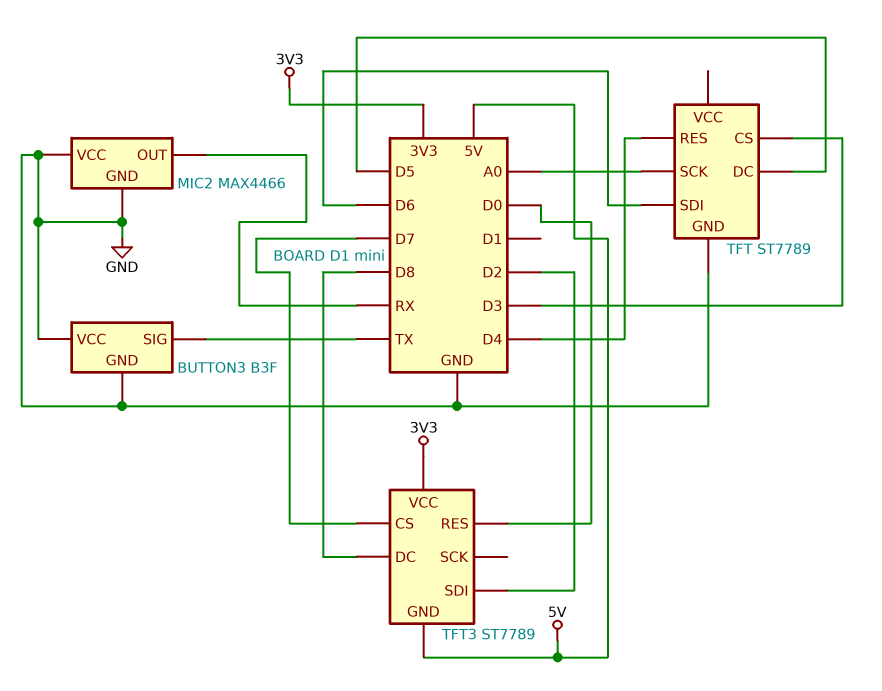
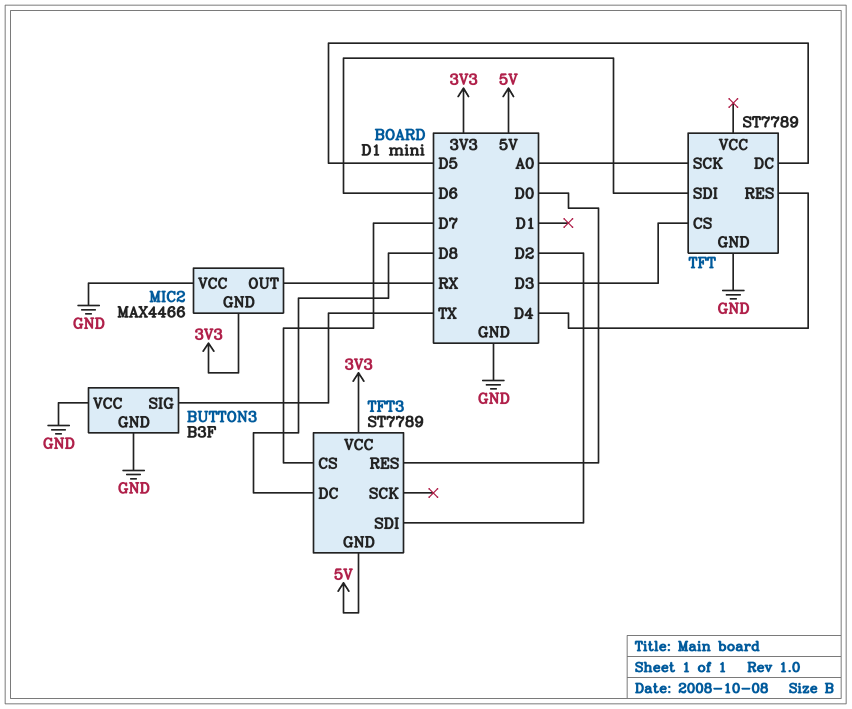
MIC2 pin GND: GND -> 3V3

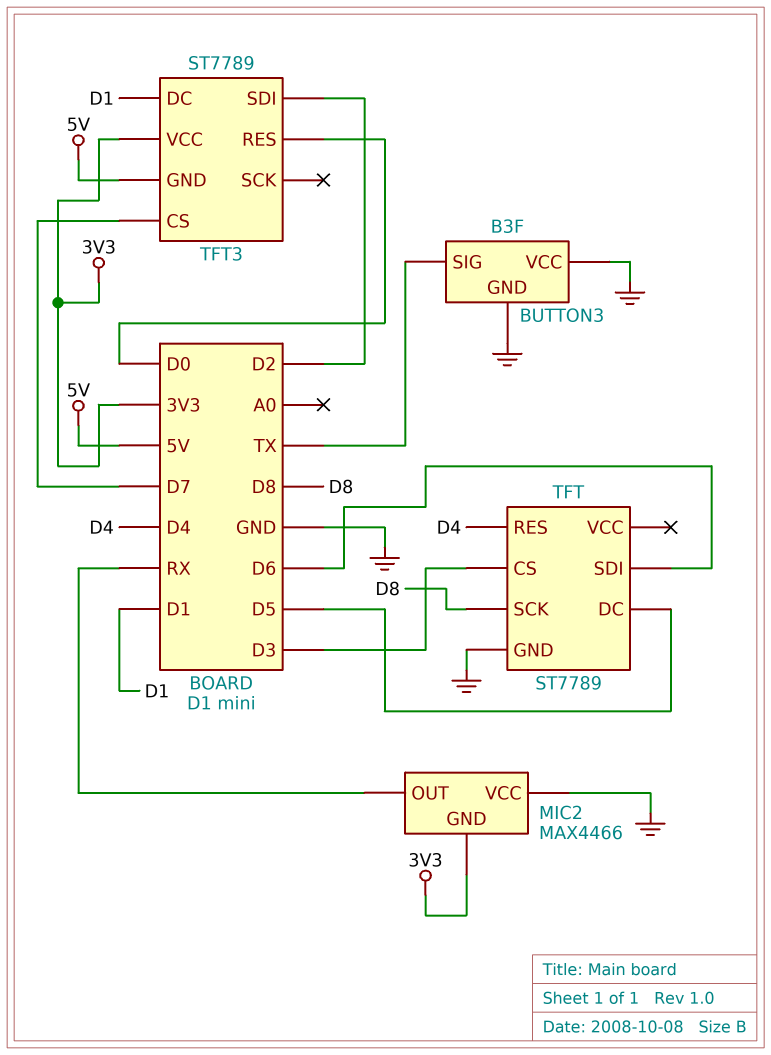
TFT pin SCK: A0 -> D8
TFT3 pin DC: D8 -> D1

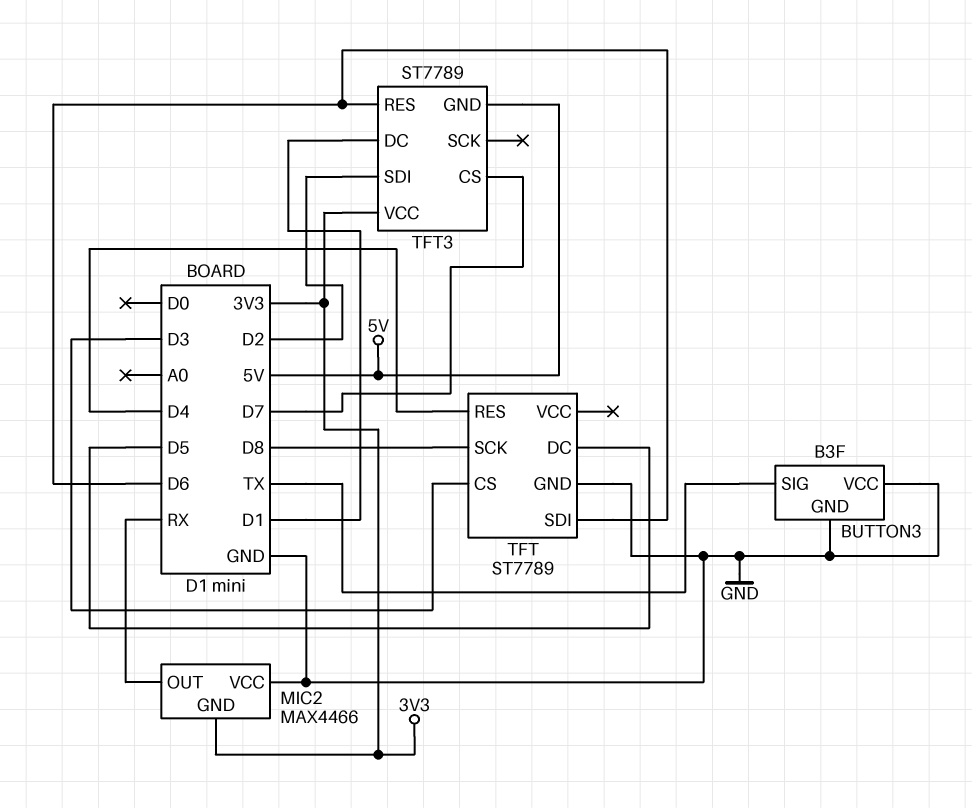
TFT3 pin RES: D0 -> D6

